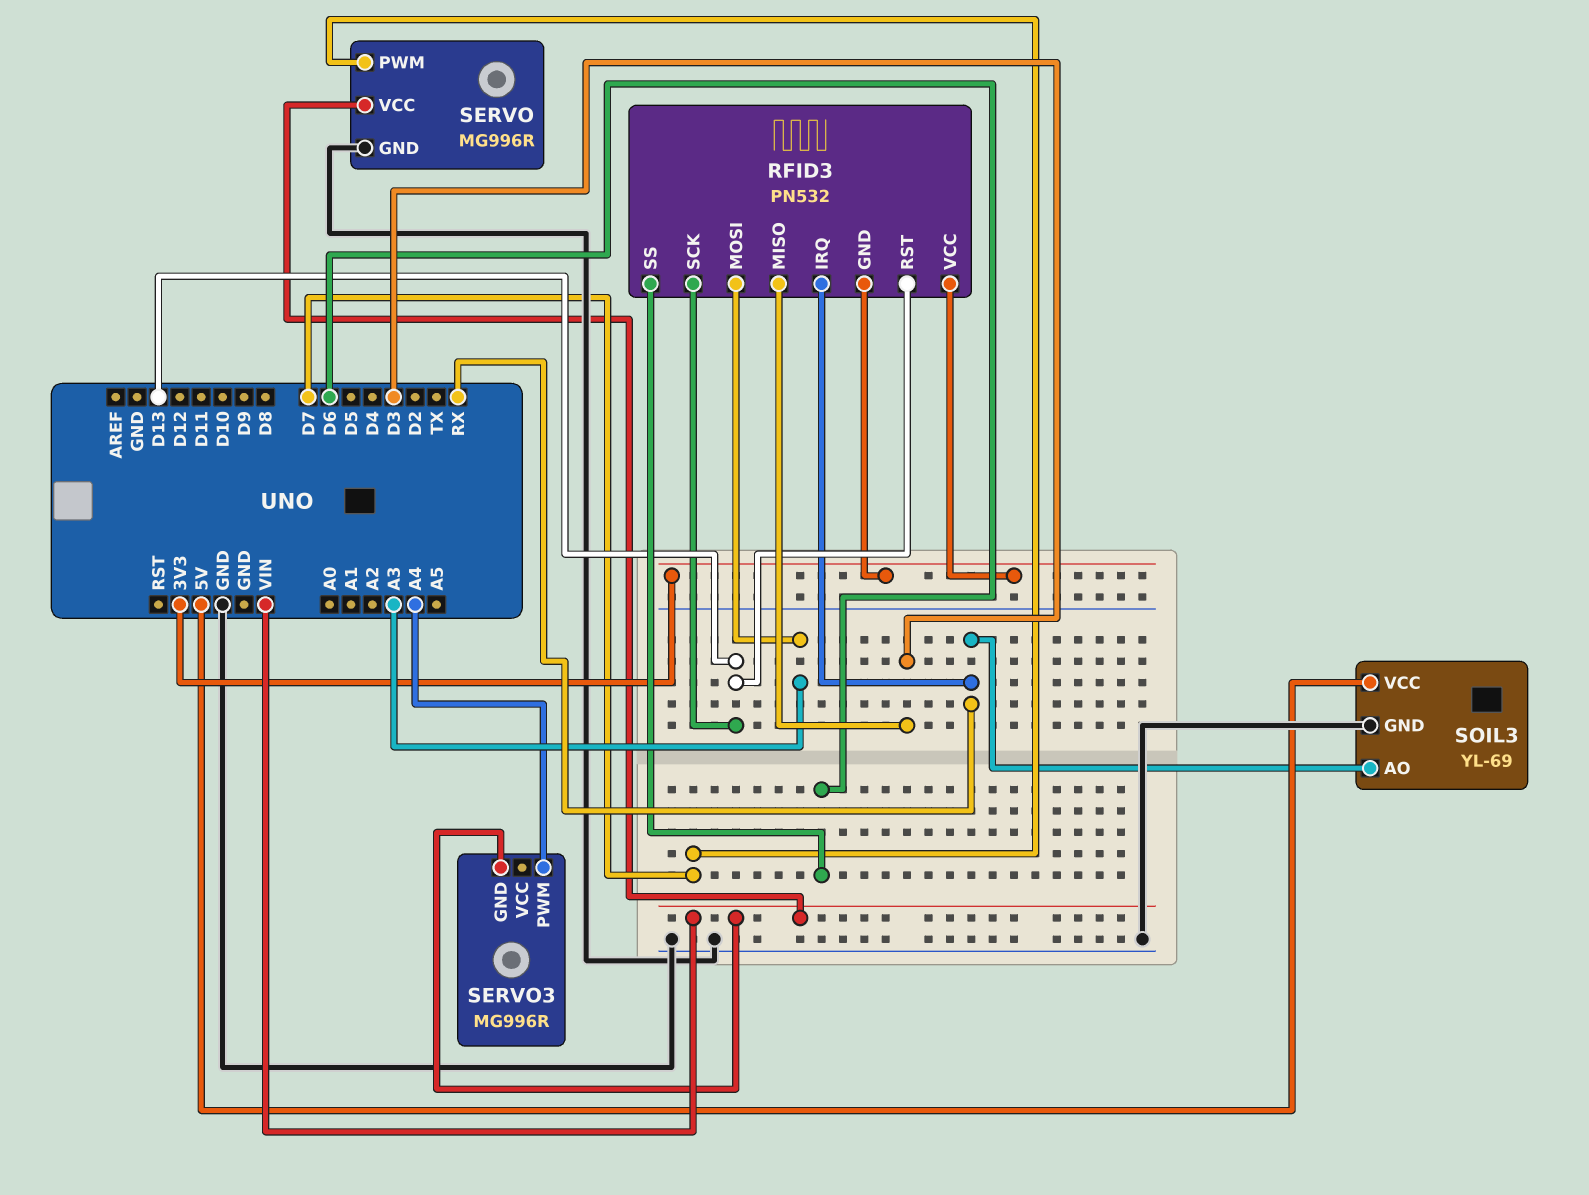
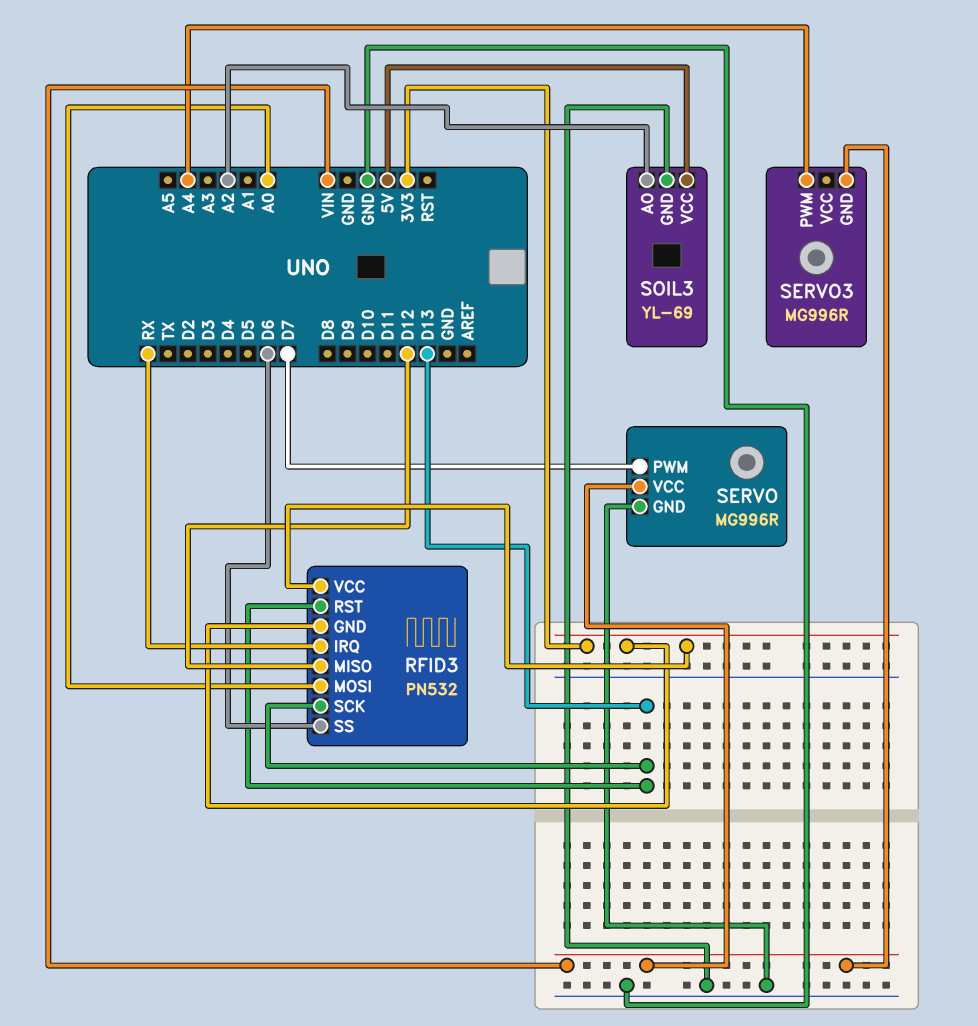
RFID3 pin MISO: D3 -> D12
RFID3 pin MOSI: A3 -> A0
SOIL3 pin AO: RX -> A2

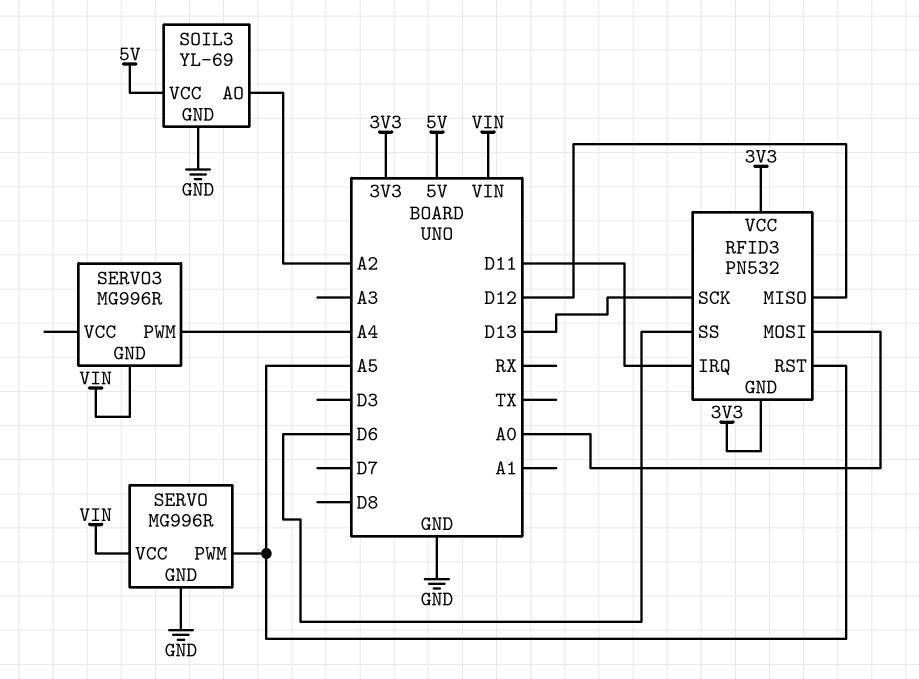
RFID3 pin IRQ: RX -> D11
RFID3 pin RST: D13 -> A5
SERVO pin PWM: D7 -> A5

